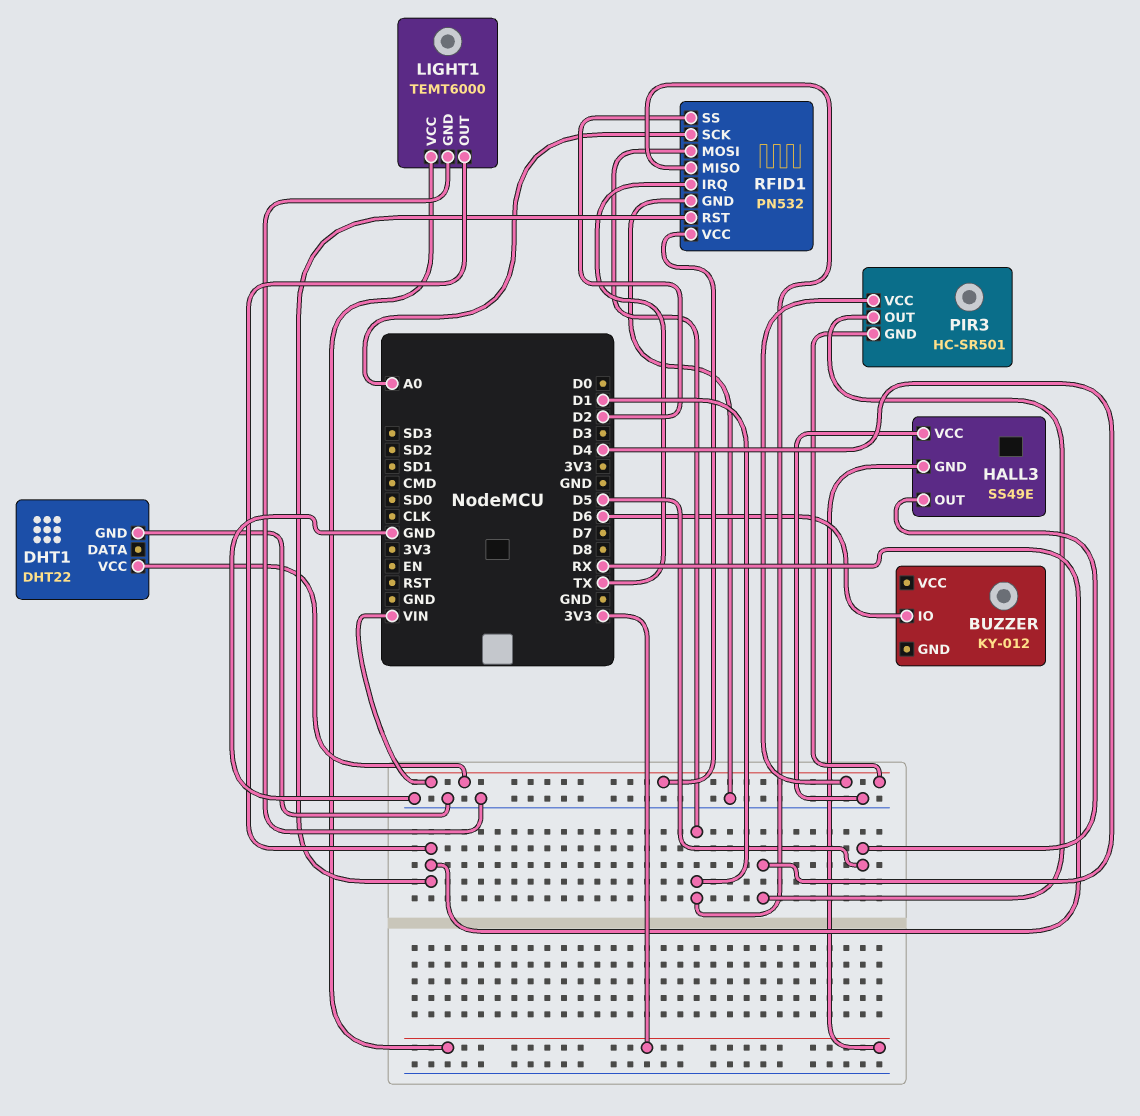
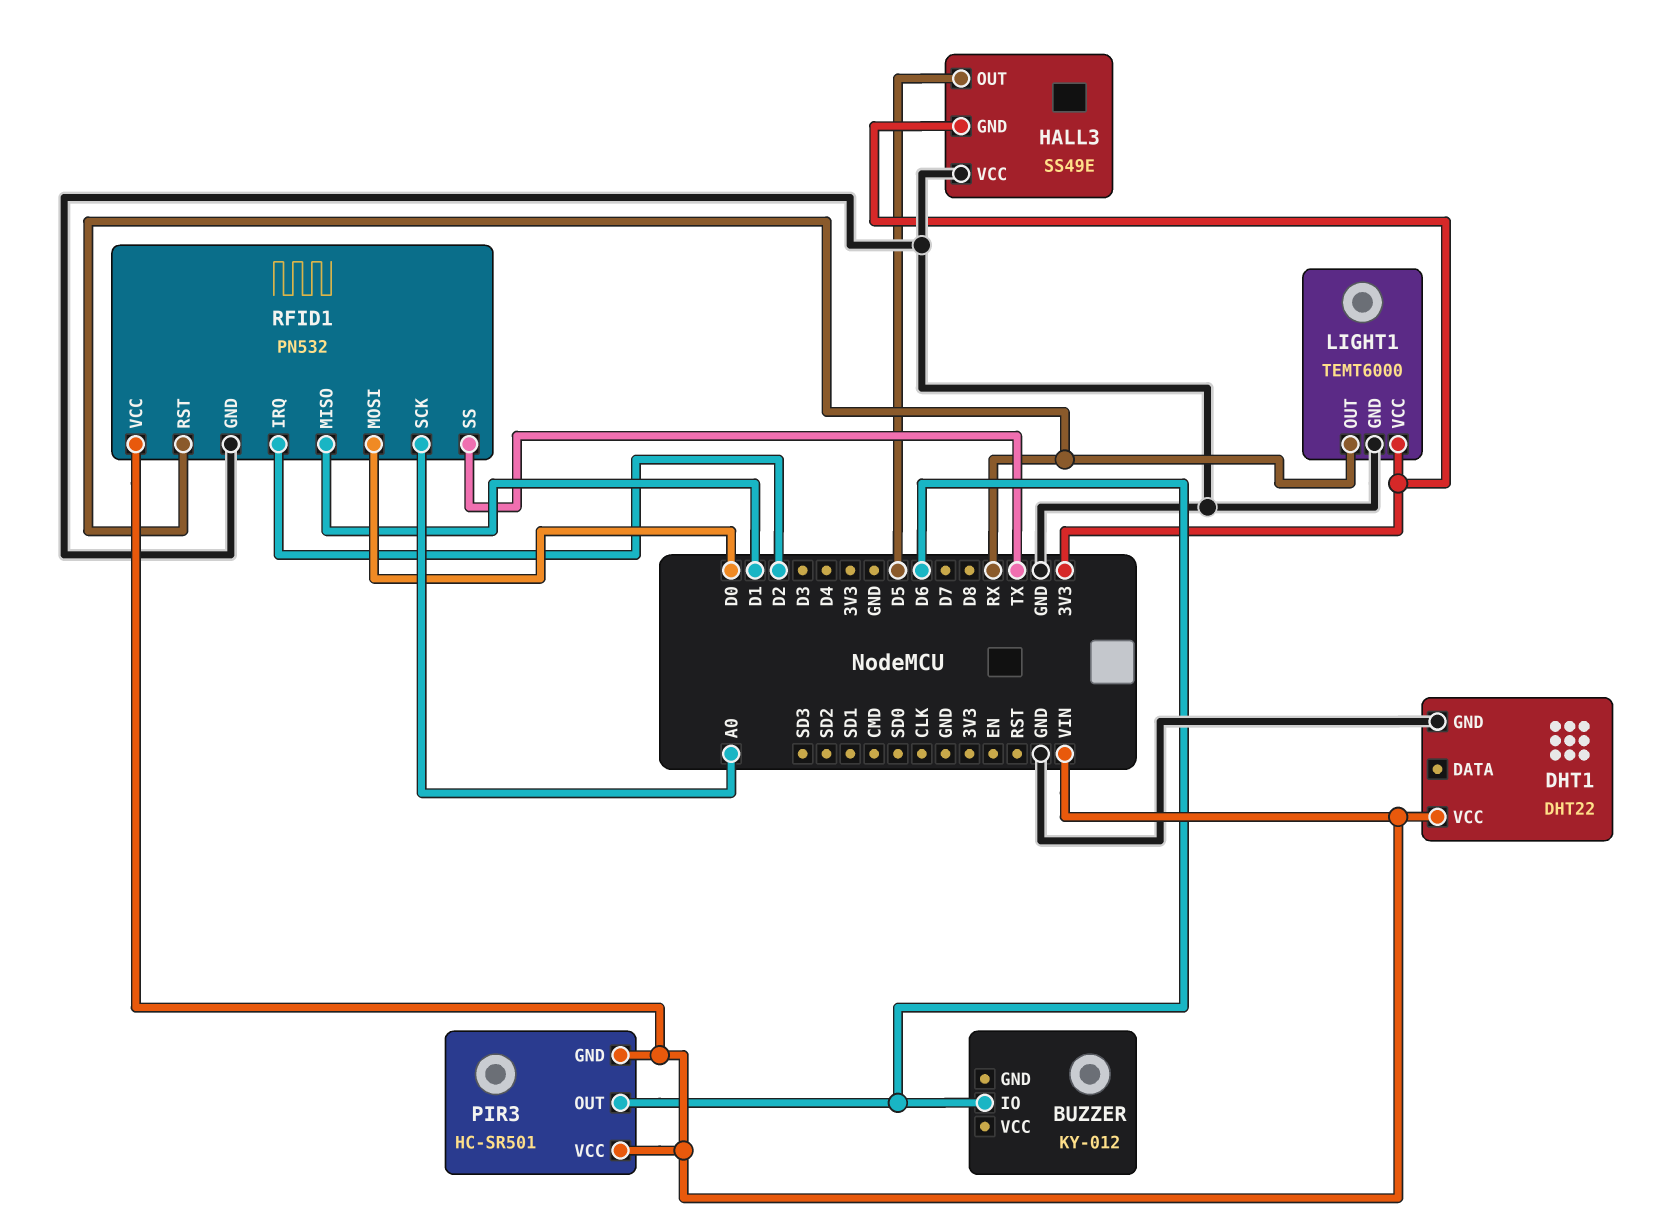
PIR3 pin OUT: D4 -> D6
RFID1 pin IRQ: TX -> D2
RFID1 pin MOSI: D1 -> D0
RFID1 pin SS: D2 -> TX

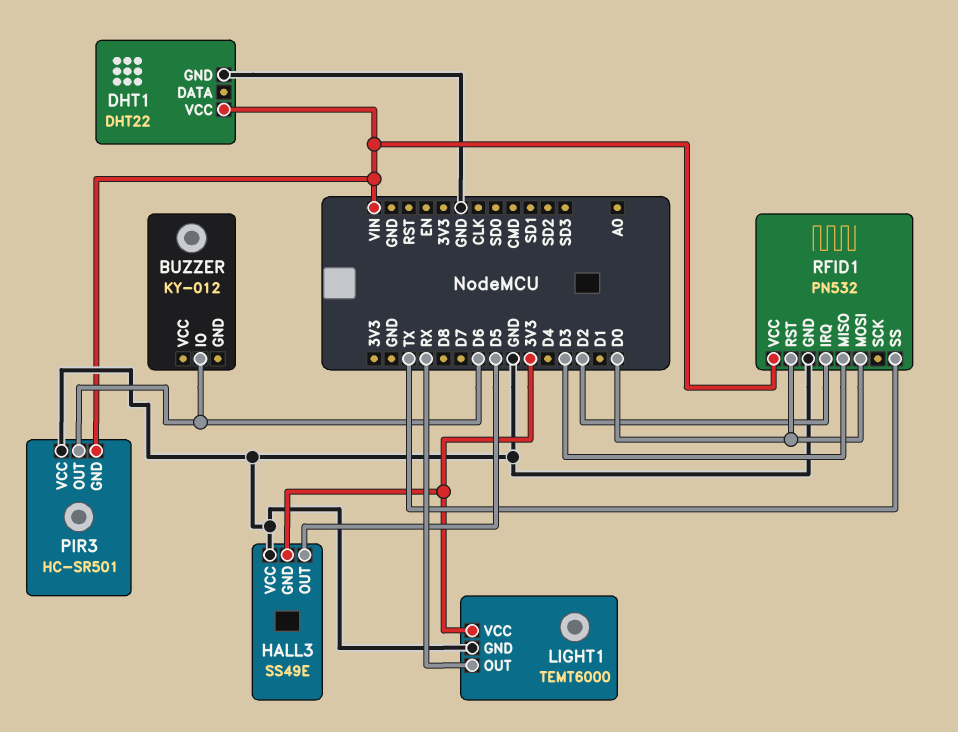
PIR3 pin VCC: VIN -> GND
RFID1 pin MISO: D1 -> D3
RFID1 pin RST: RX -> D0
RFID1 pin SCK: A0 -> none

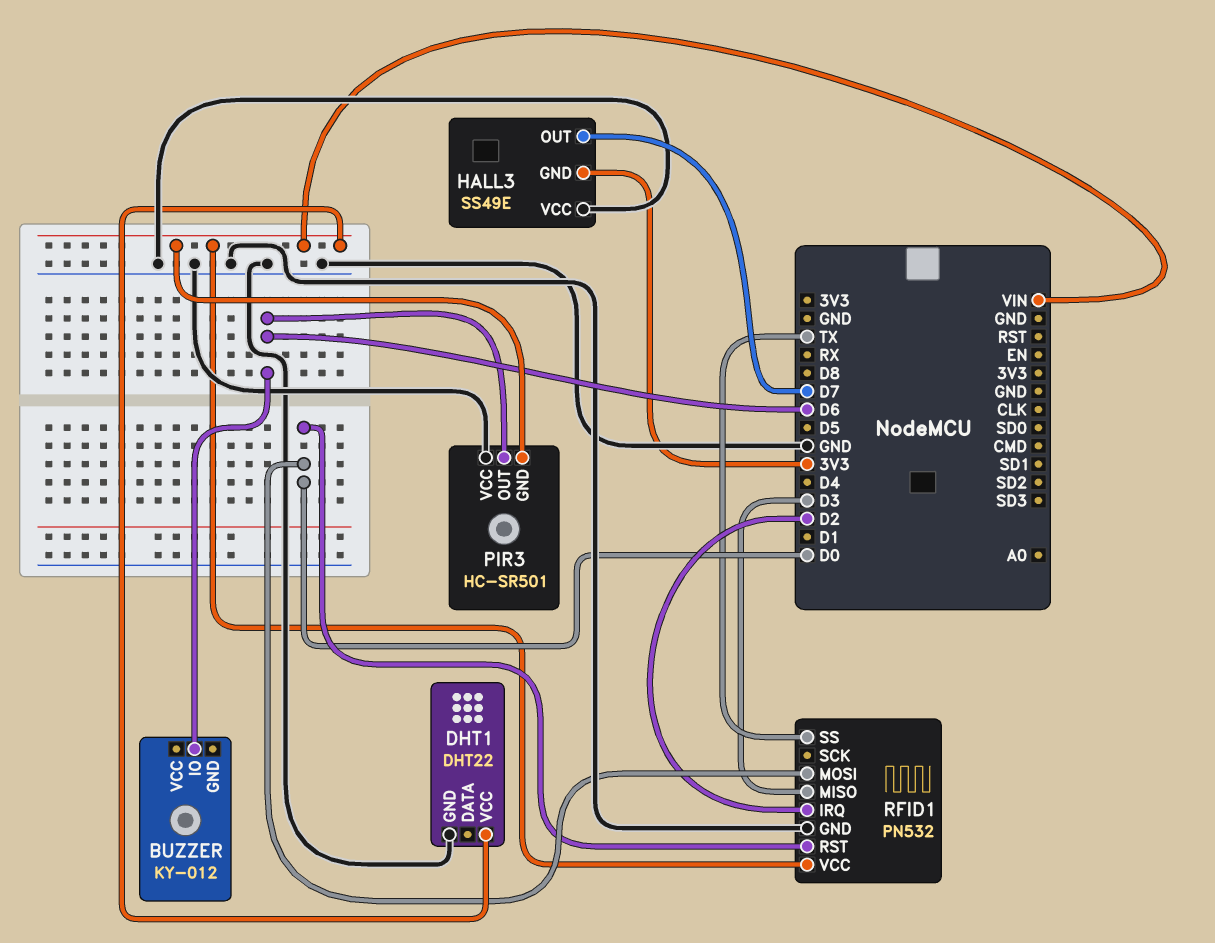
HALL3 pin OUT: D5 -> D7
LIGHT1: TEMT6000 -> none
LIGHT1 pin GND: GND -> none
LIGHT1 pin OUT: RX -> none
LIGHT1 pin VCC: 3V3 -> none

